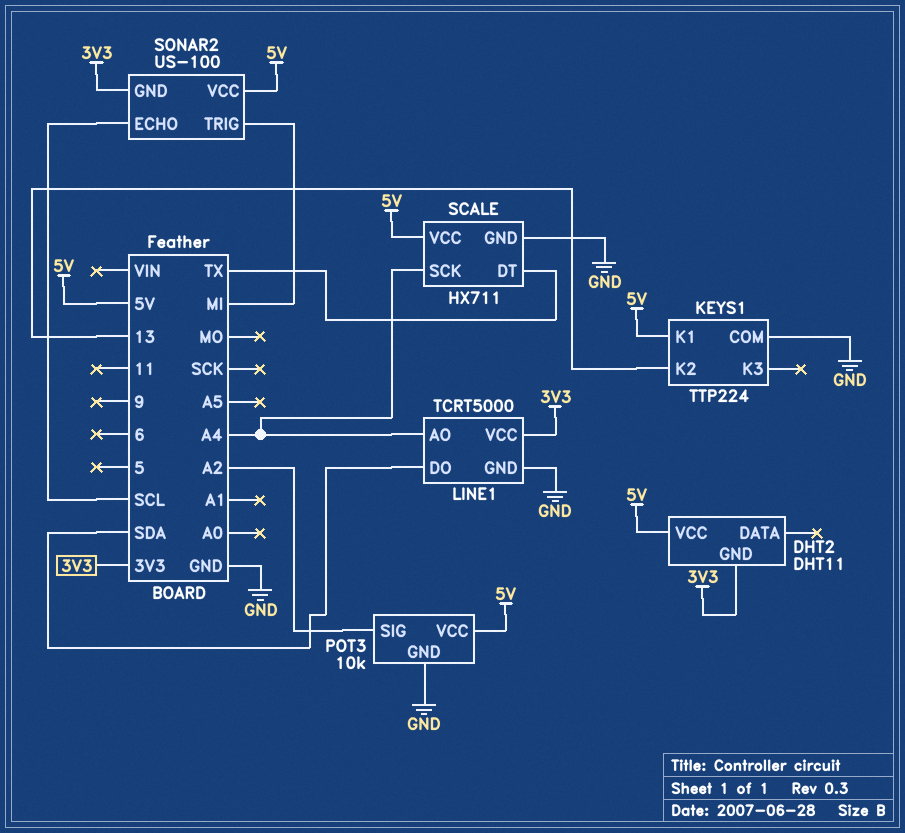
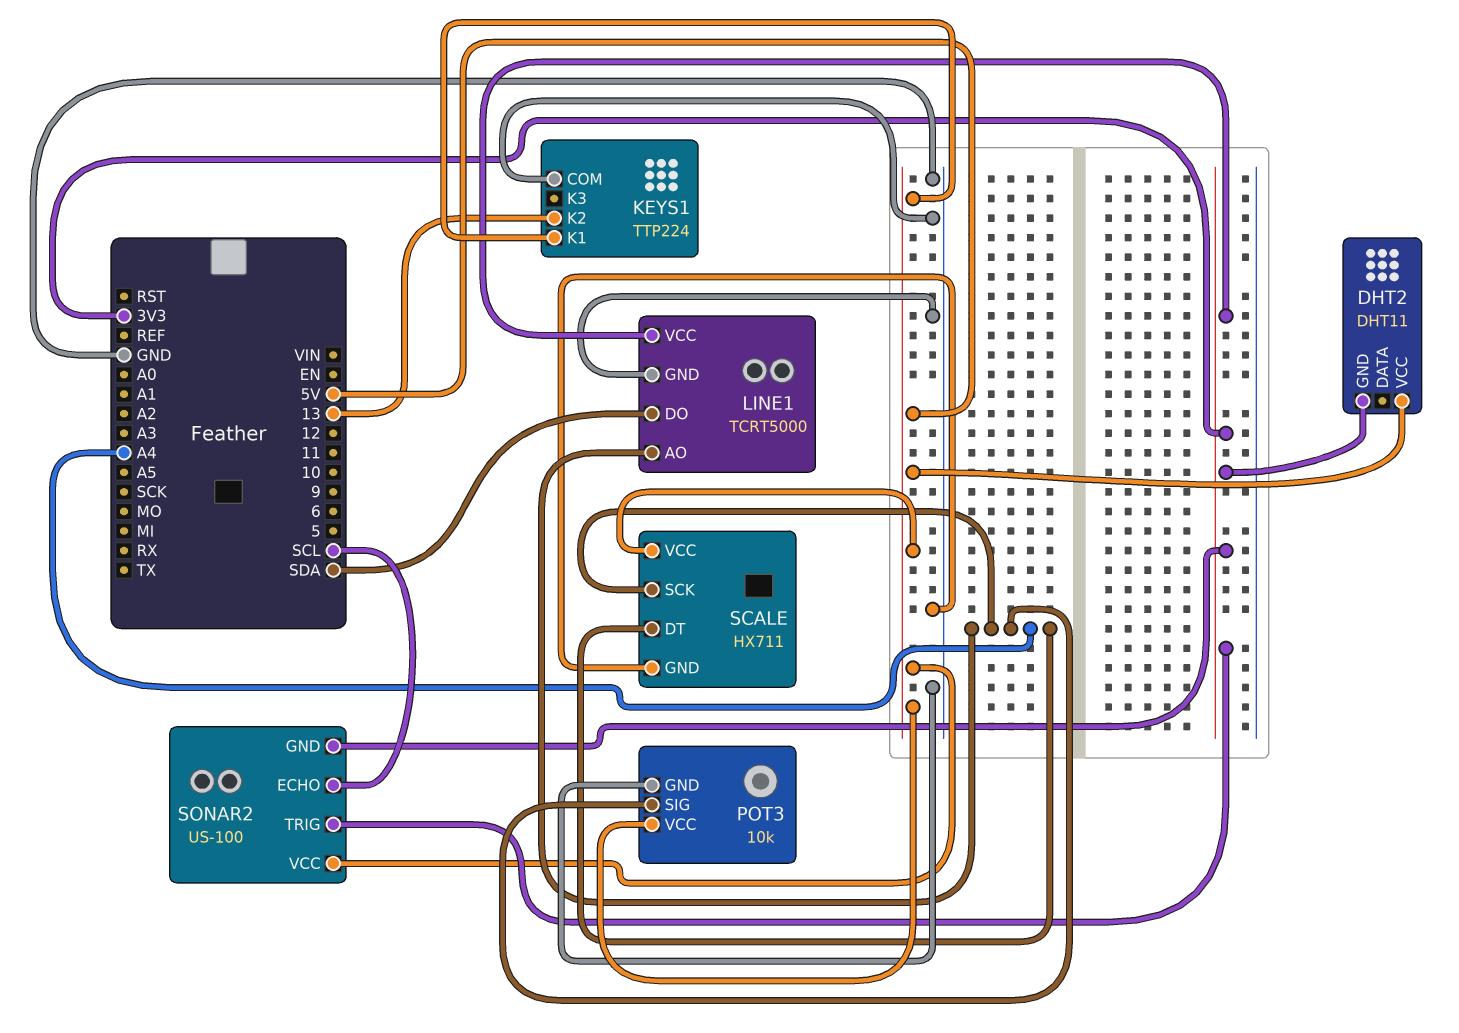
POT3 pin SIG: A2 -> A4
SCALE pin DT: TX -> A4
SONAR2 pin TRIG: MI -> 3V3

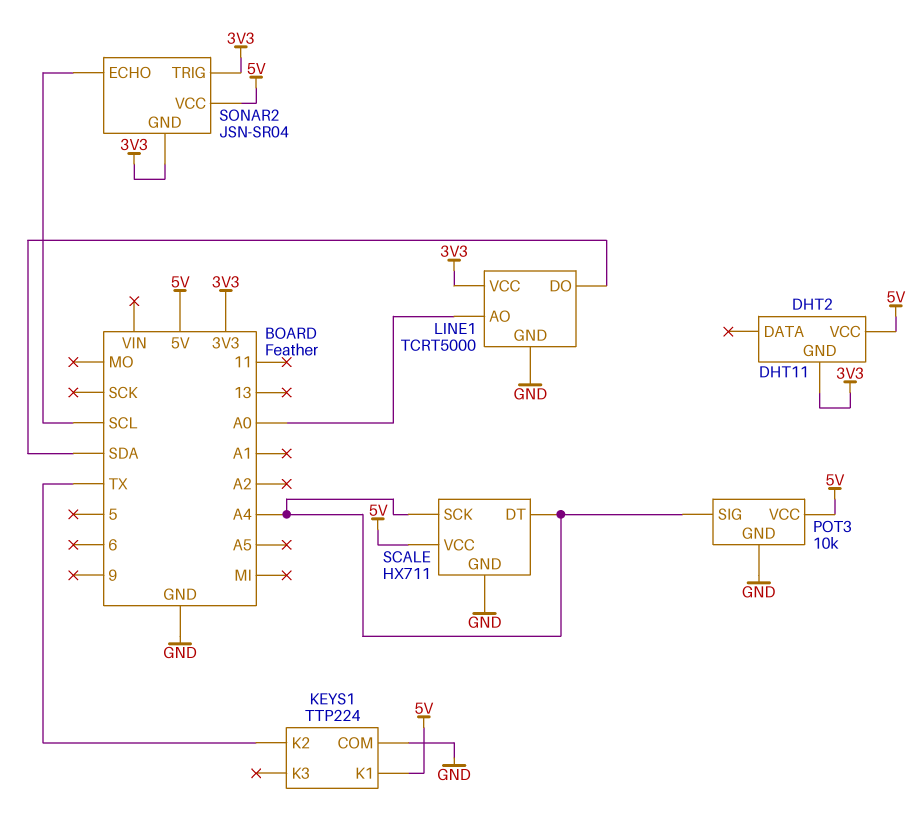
KEYS1 pin K2: 13 -> TX
LINE1 pin AO: A4 -> A0
SONAR2: US-100 -> JSN-SR04

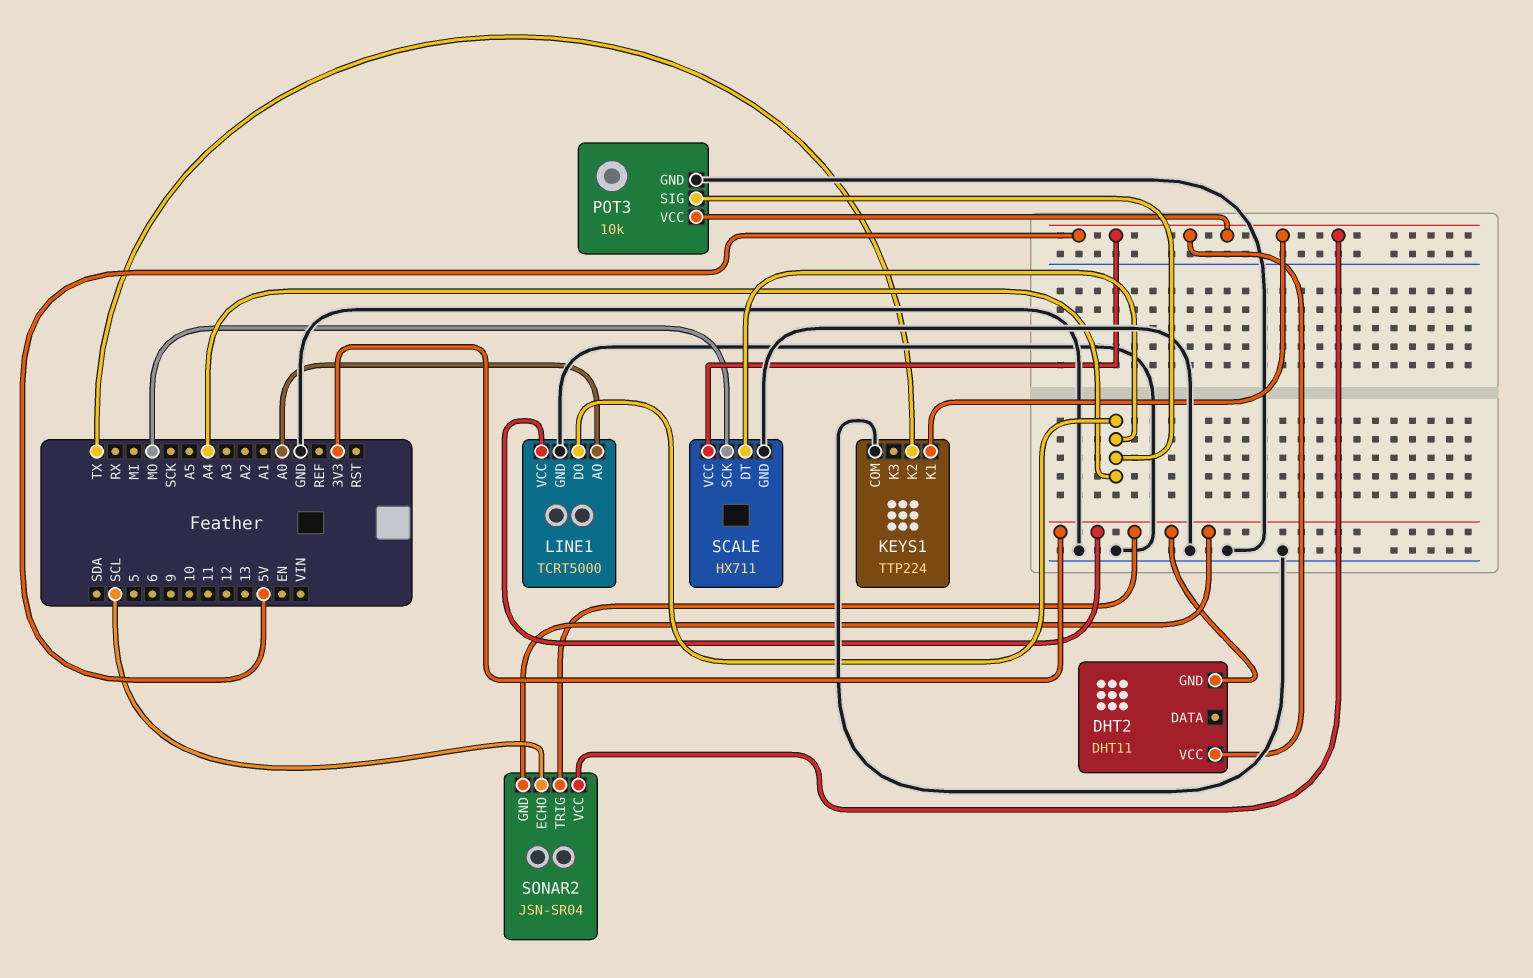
LINE1 pin DO: SDA -> A4
SCALE pin SCK: A4 -> MO

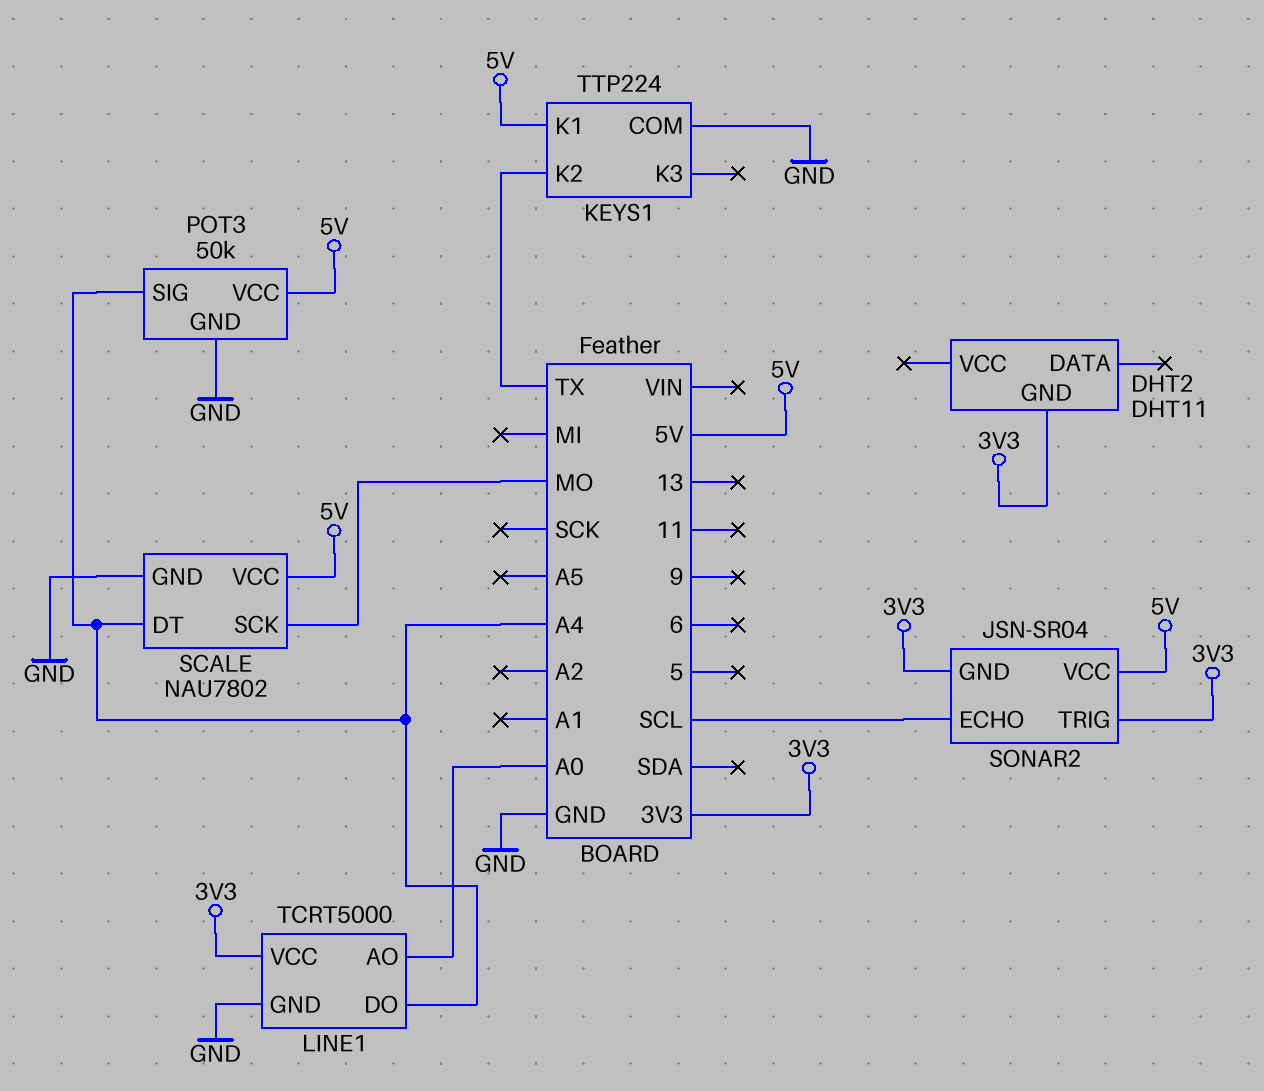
DHT2 pin VCC: 5V -> none
POT3: 10k -> 50k
SCALE: HX711 -> NAU7802

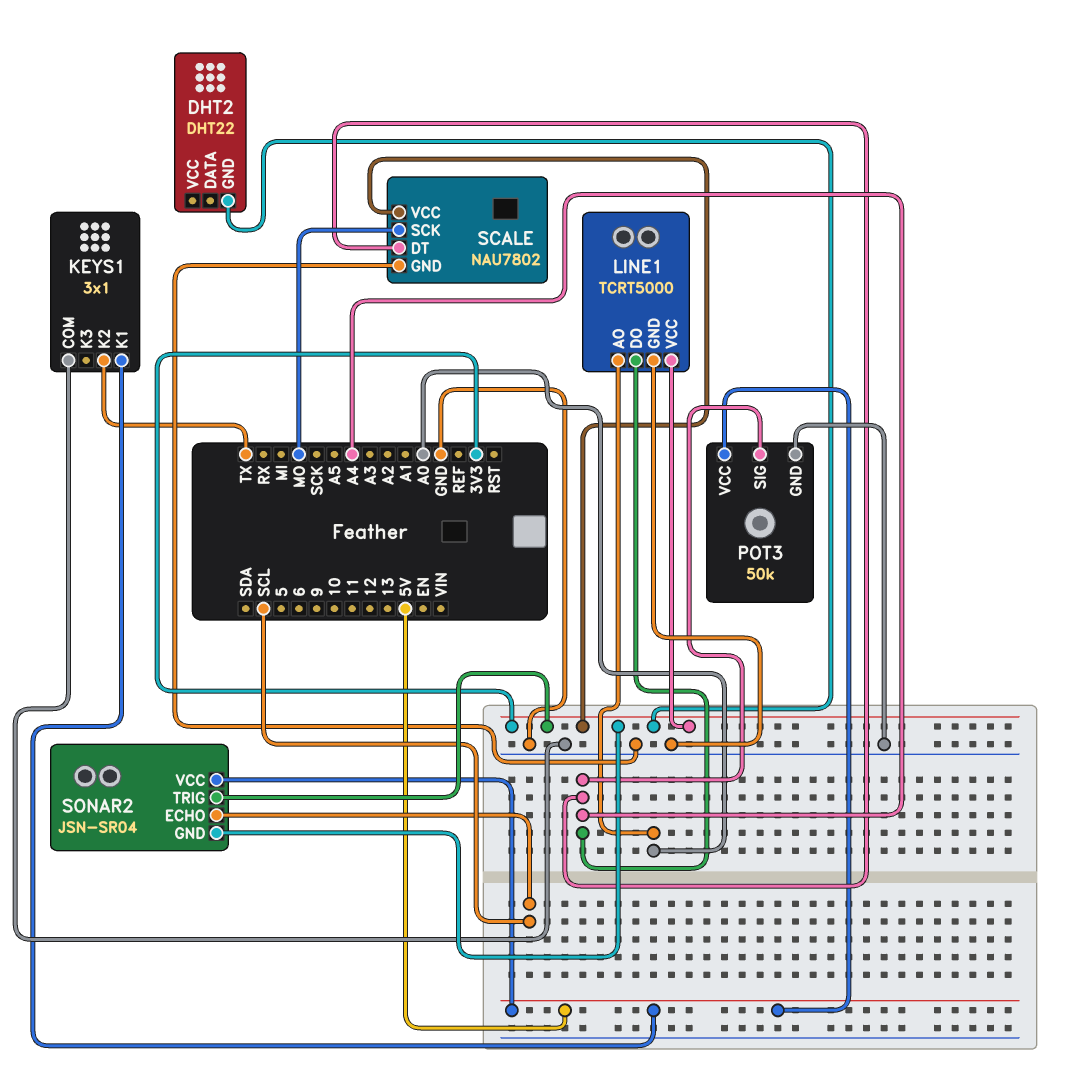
DHT2: DHT11 -> DHT22
KEYS1: TTP224 -> 3x1
SCALE pin VCC: 5V -> 3V3

